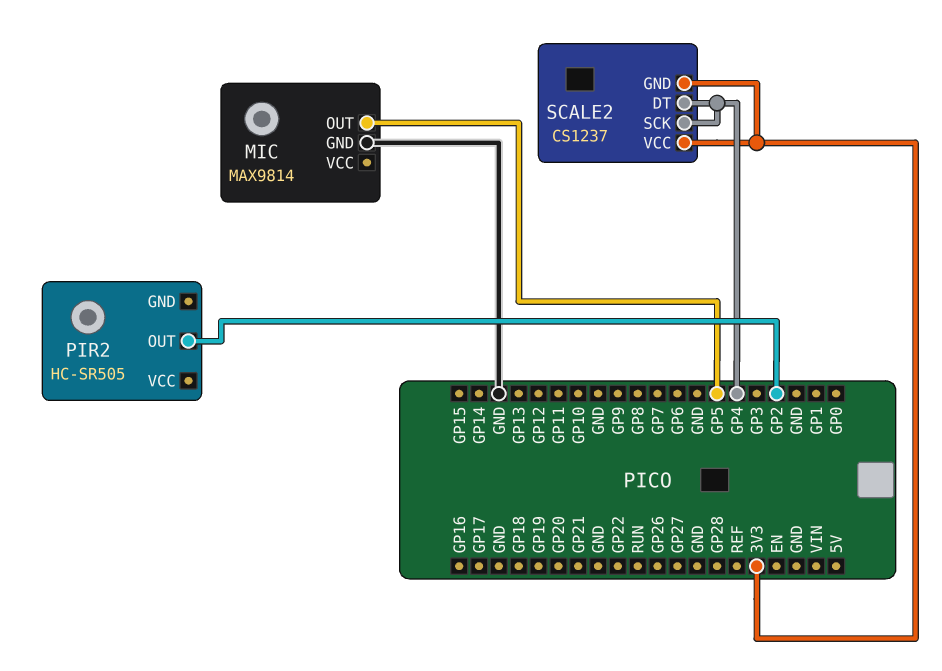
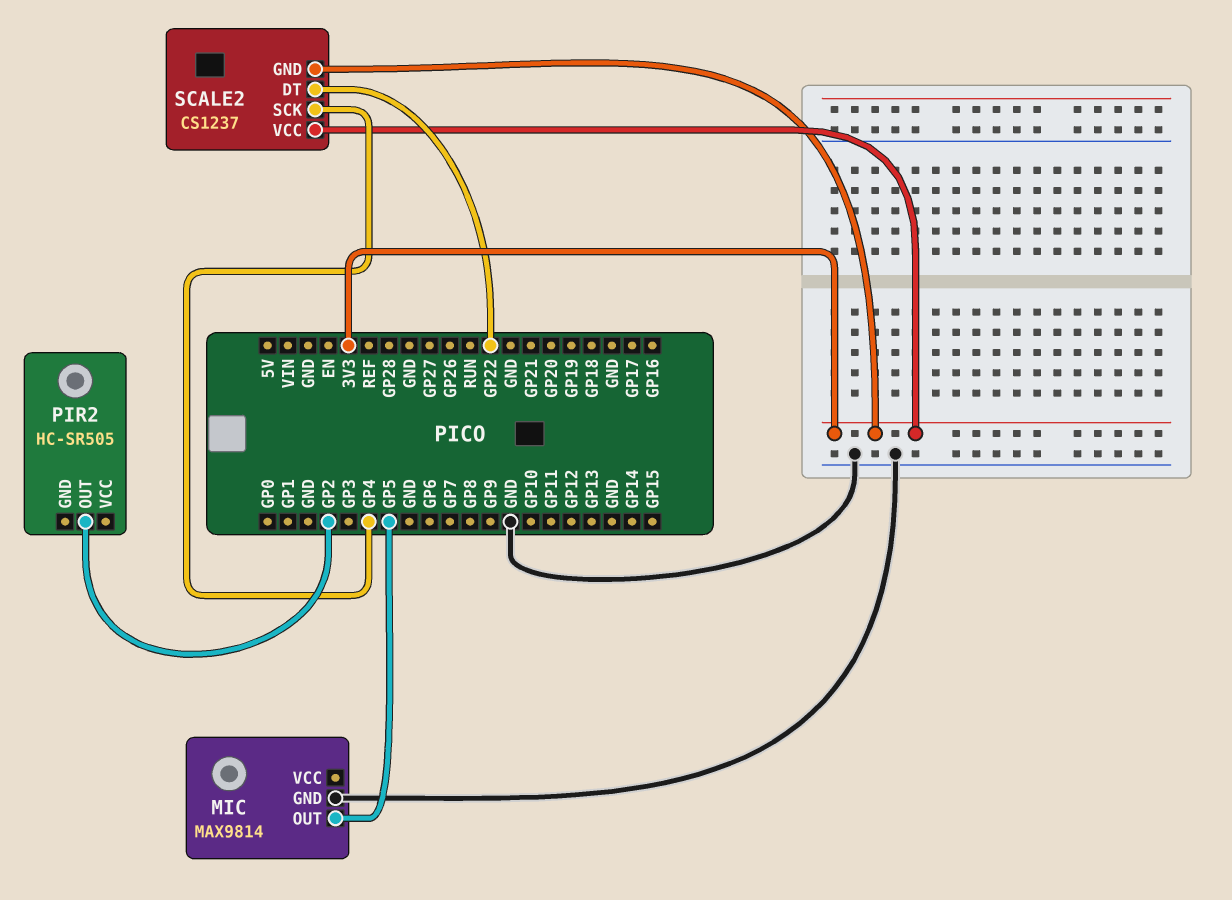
SCALE2 pin DT: GP4 -> GP22

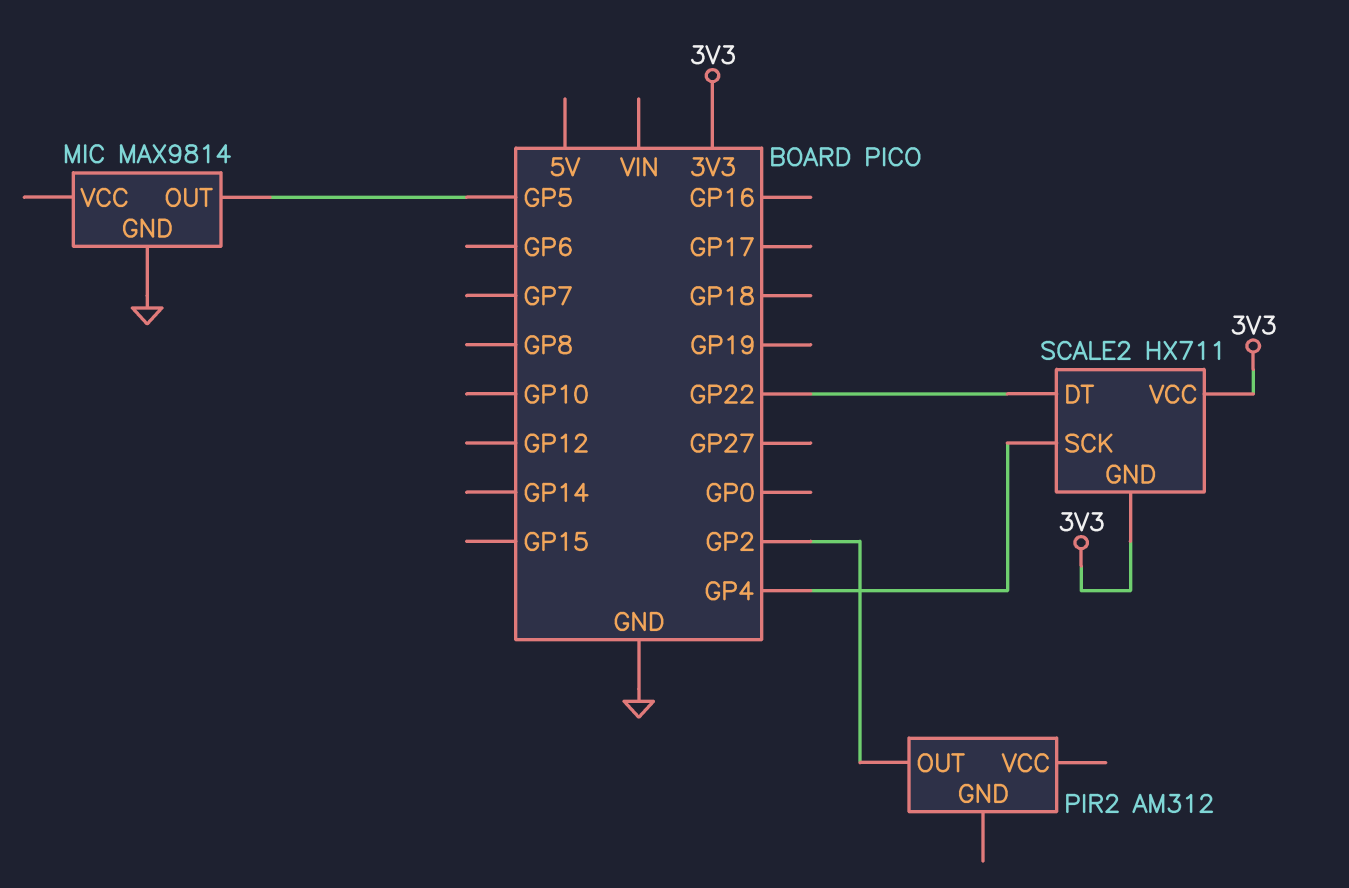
PIR2: HC-SR505 -> AM312
SCALE2: CS1237 -> HX711

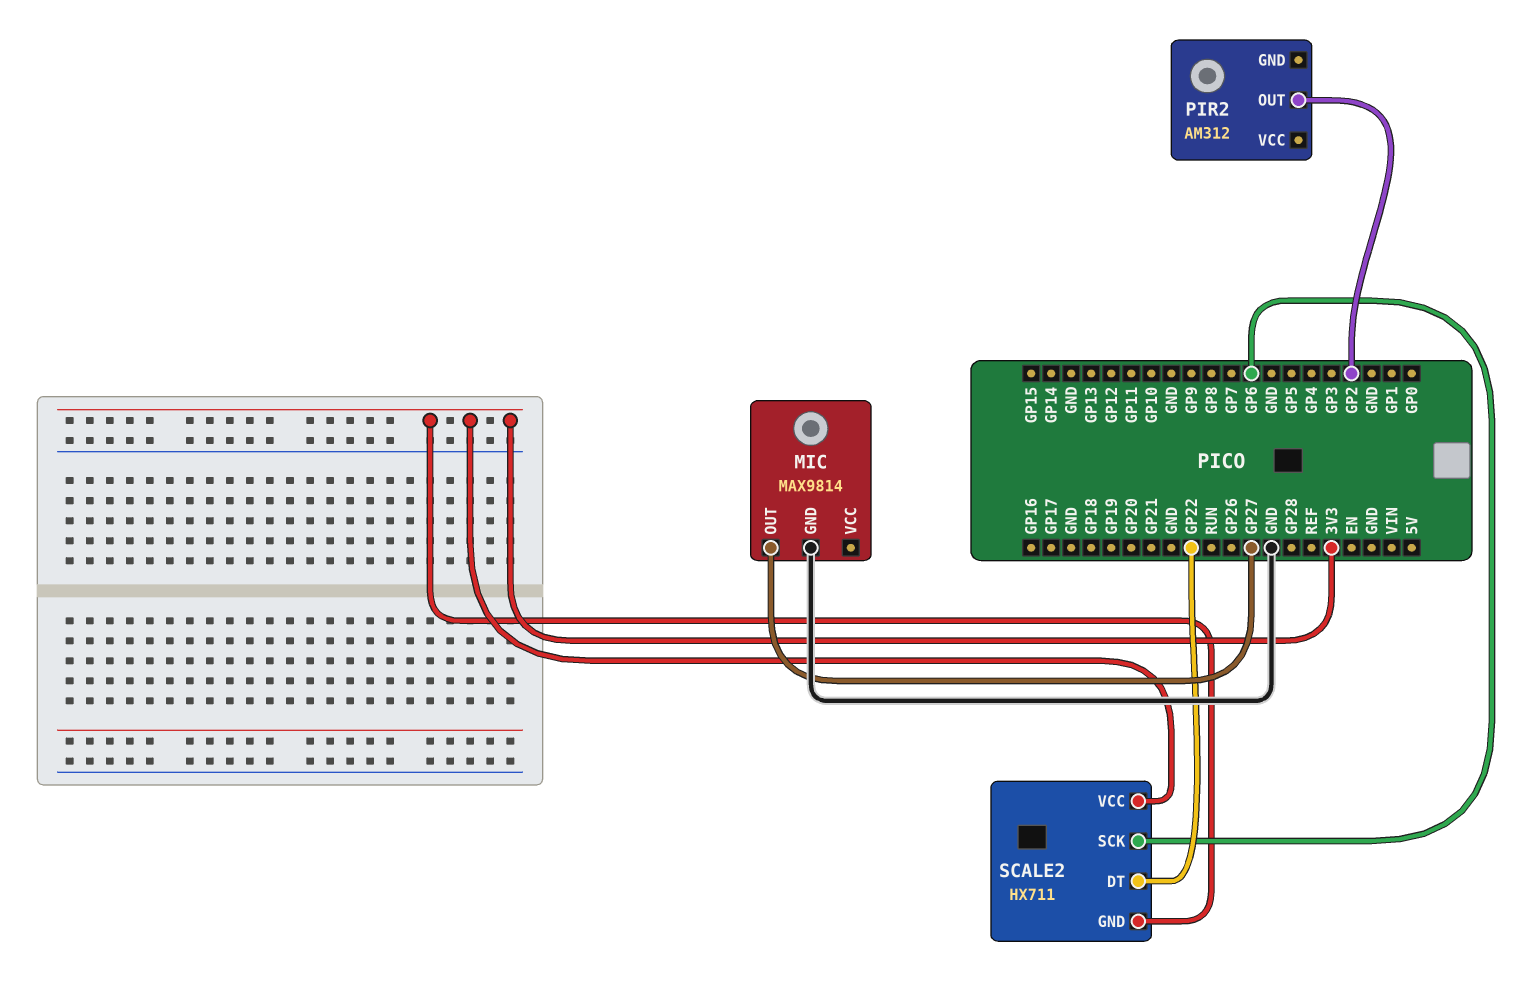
MIC pin OUT: GP5 -> GP27
SCALE2 pin SCK: GP4 -> GP6

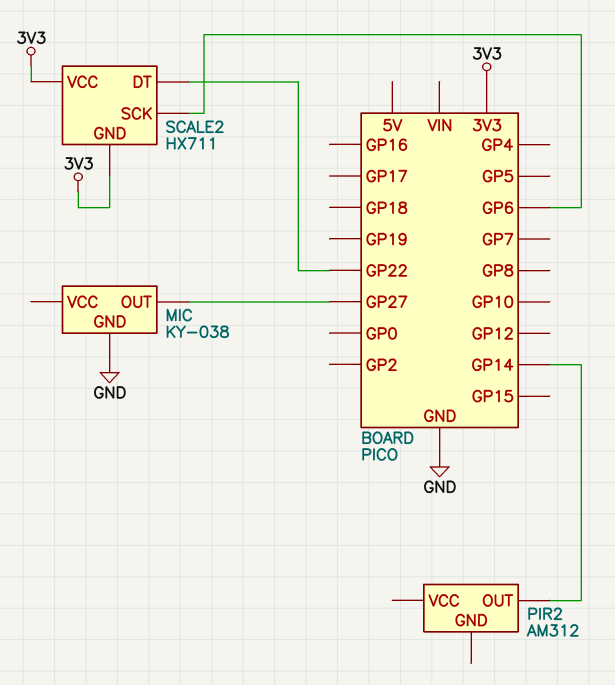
MIC: MAX9814 -> KY-038
PIR2 pin OUT: GP2 -> GP14

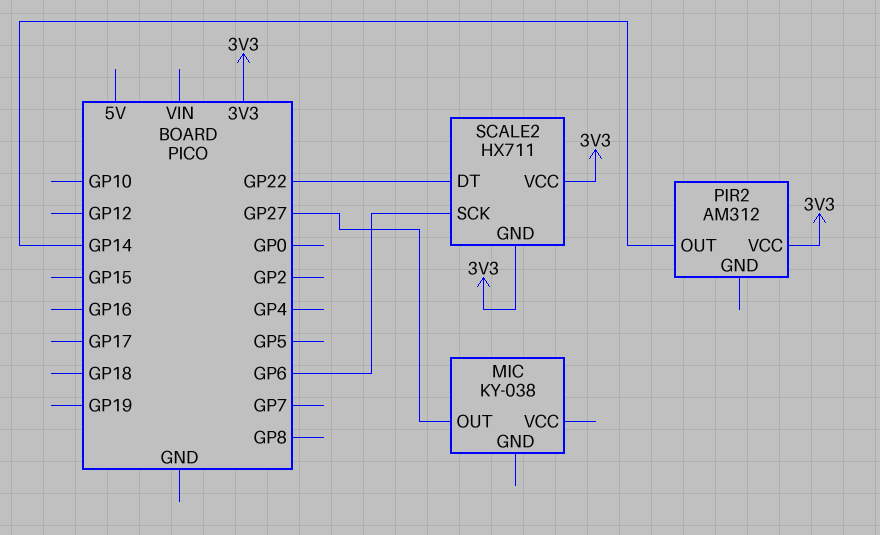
MIC pin GND: GND -> none
PIR2 pin VCC: none -> 3V3

